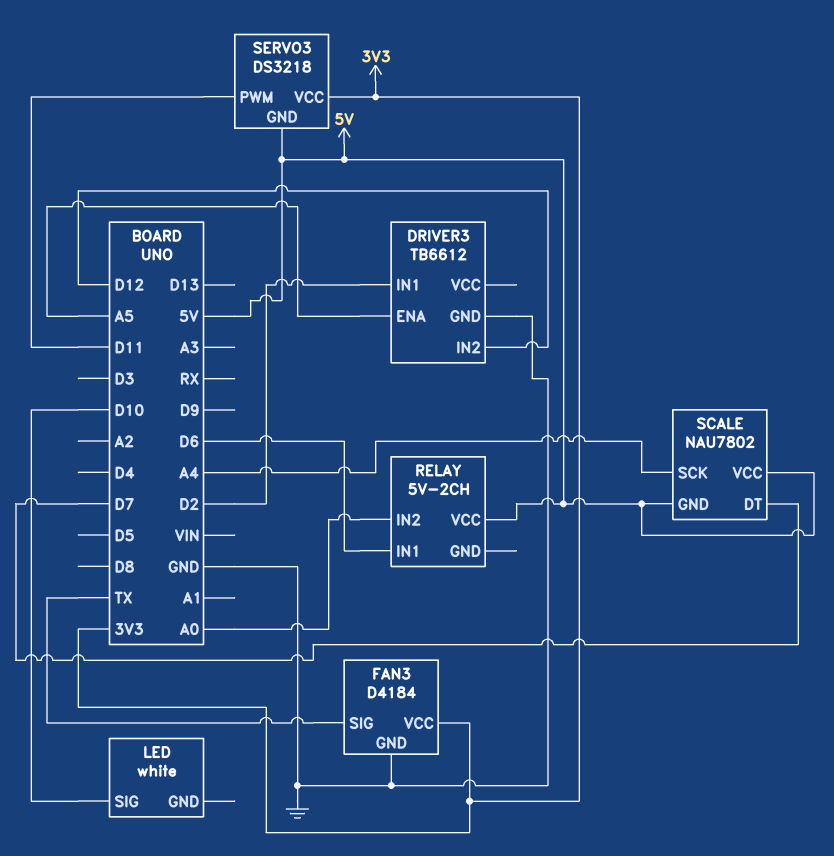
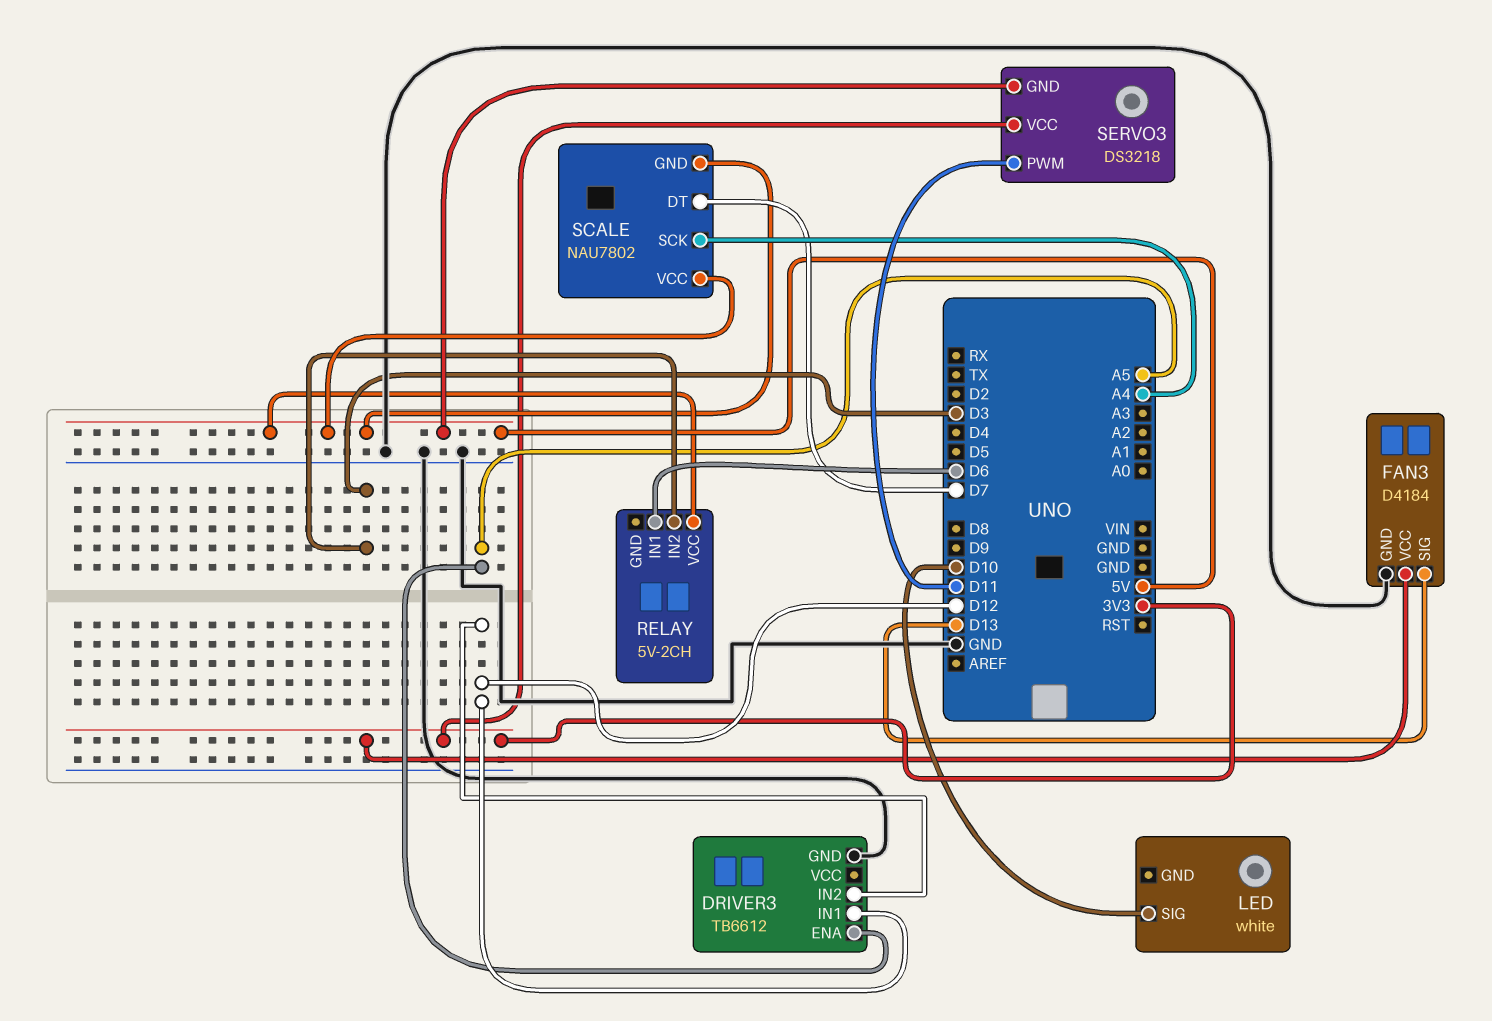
DRIVER3 pin IN1: D2 -> D12
FAN3 pin SIG: TX -> D13
RELAY pin IN2: A0 -> D3

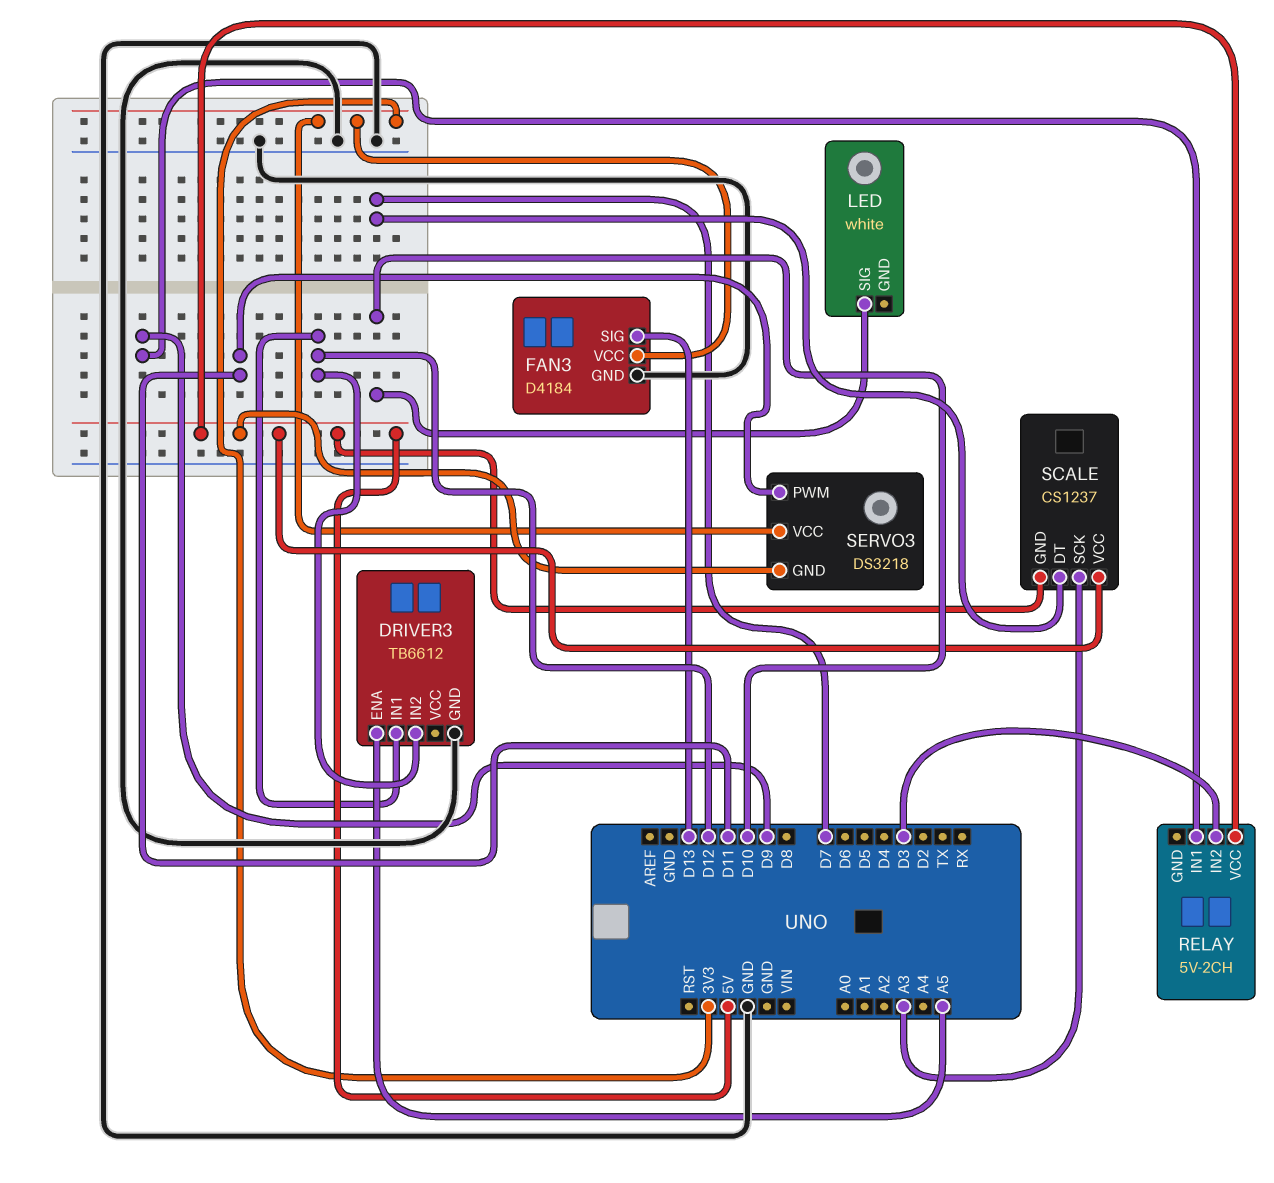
RELAY pin IN1: D6 -> D9
SCALE: NAU7802 -> CS1237
SCALE pin SCK: A4 -> A3

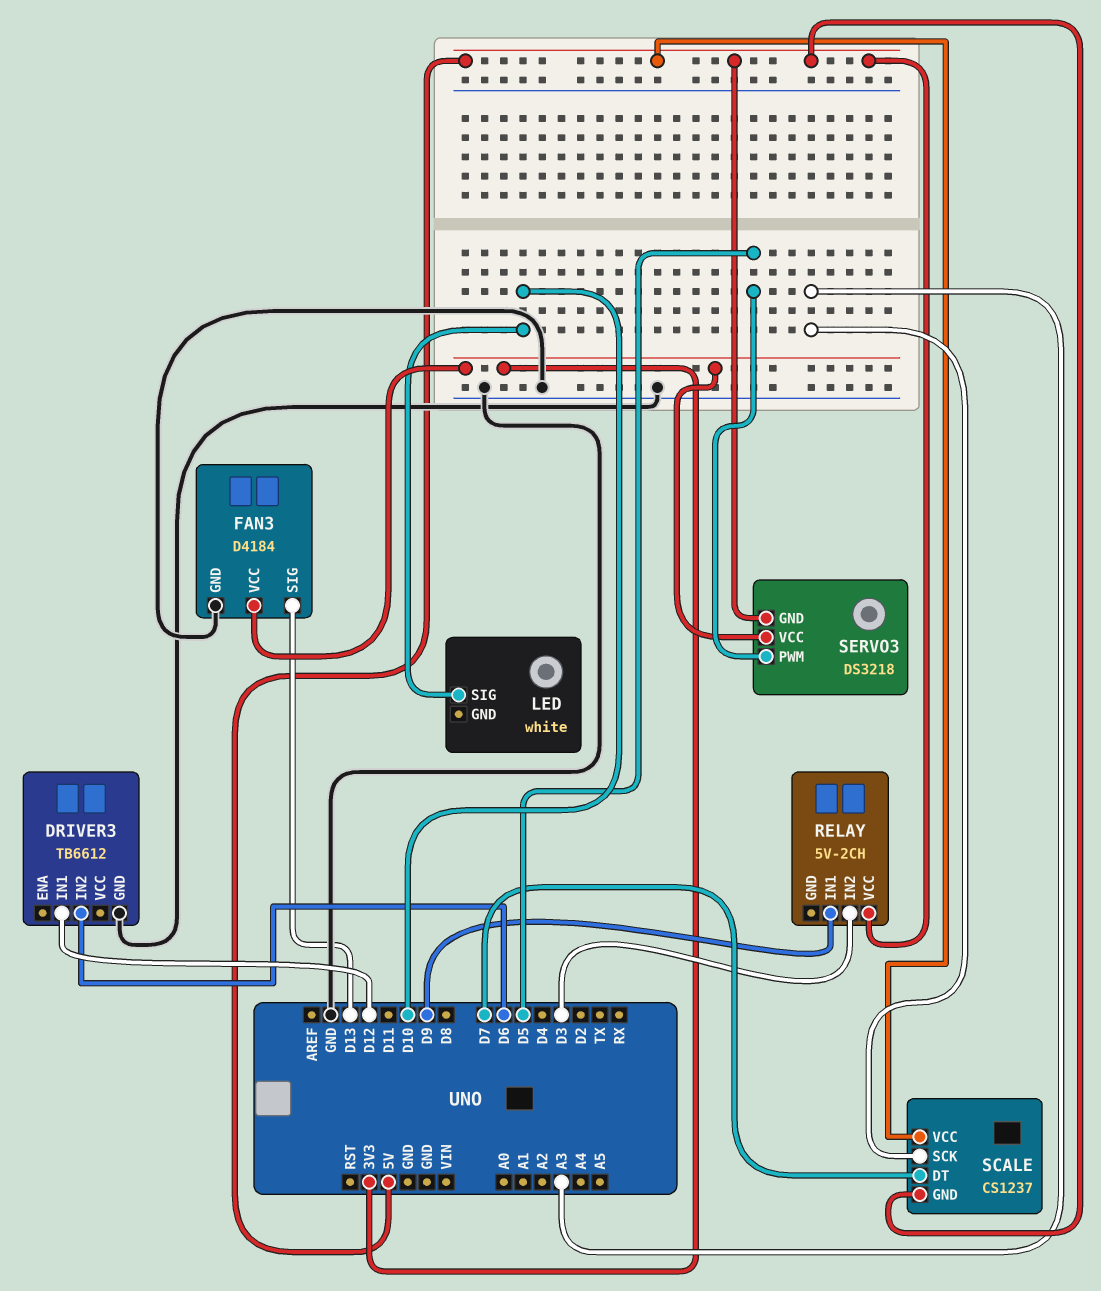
DRIVER3 pin ENA: A5 -> none
DRIVER3 pin IN2: D12 -> D6
SERVO3 pin PWM: D11 -> D5

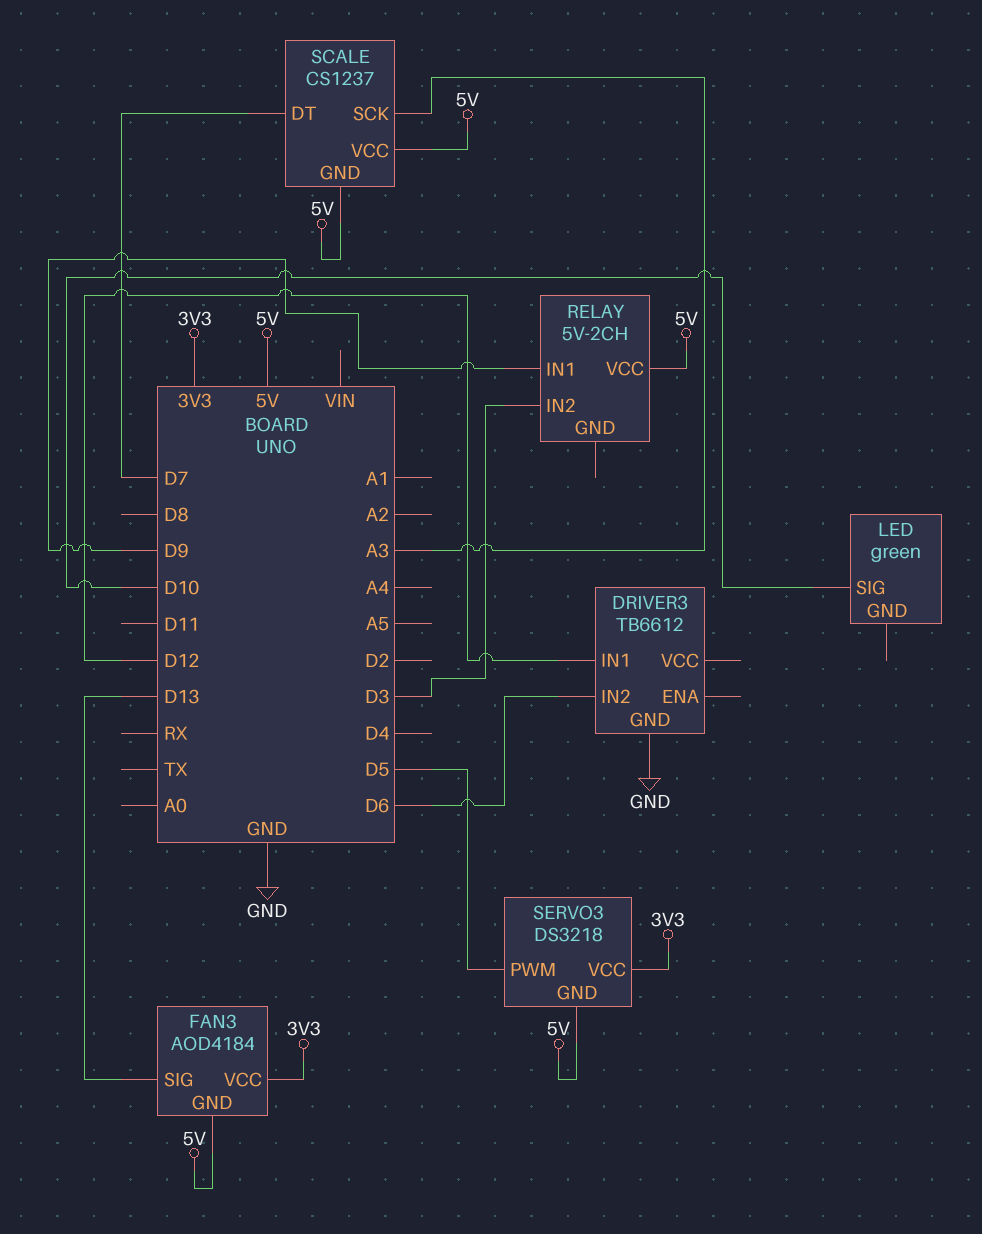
FAN3: D4184 -> AOD4184
FAN3 pin GND: GND -> 5V
LED: white -> green

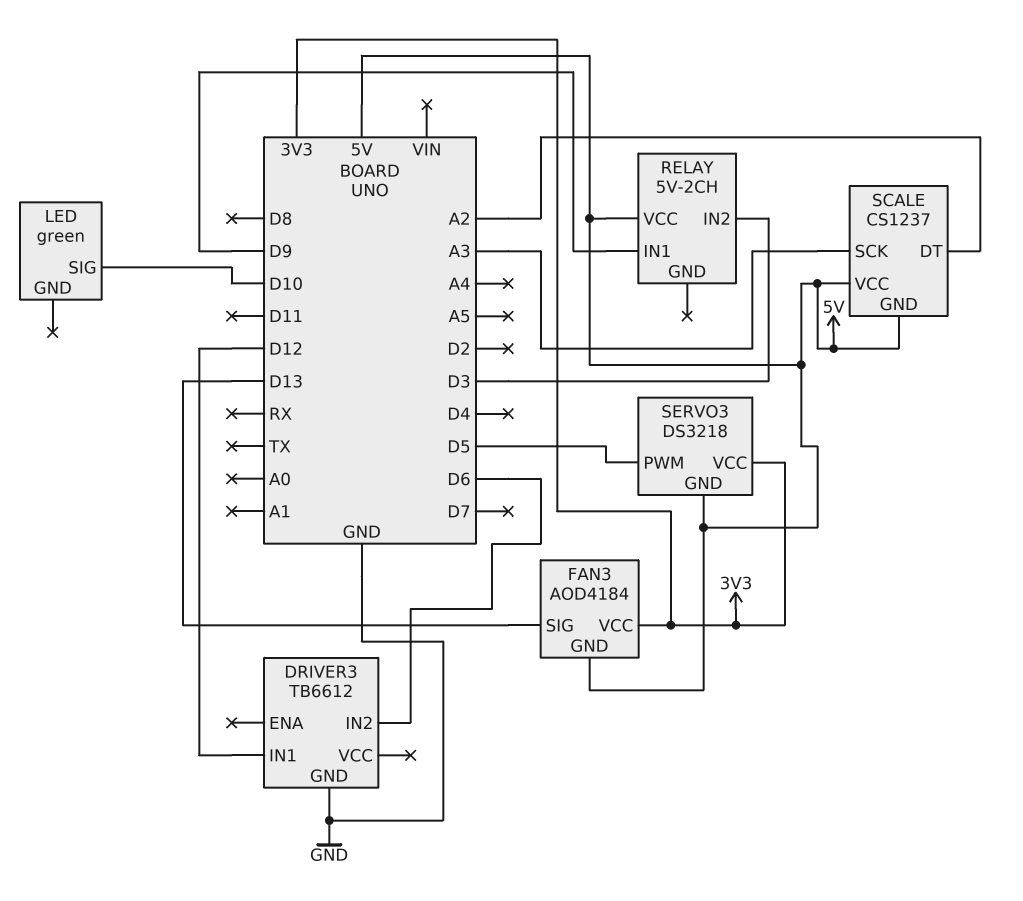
SCALE pin DT: D7 -> A2

